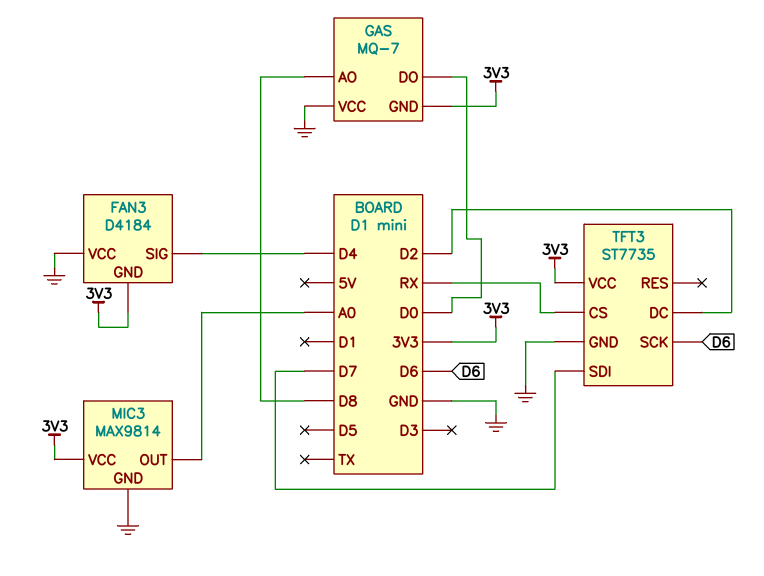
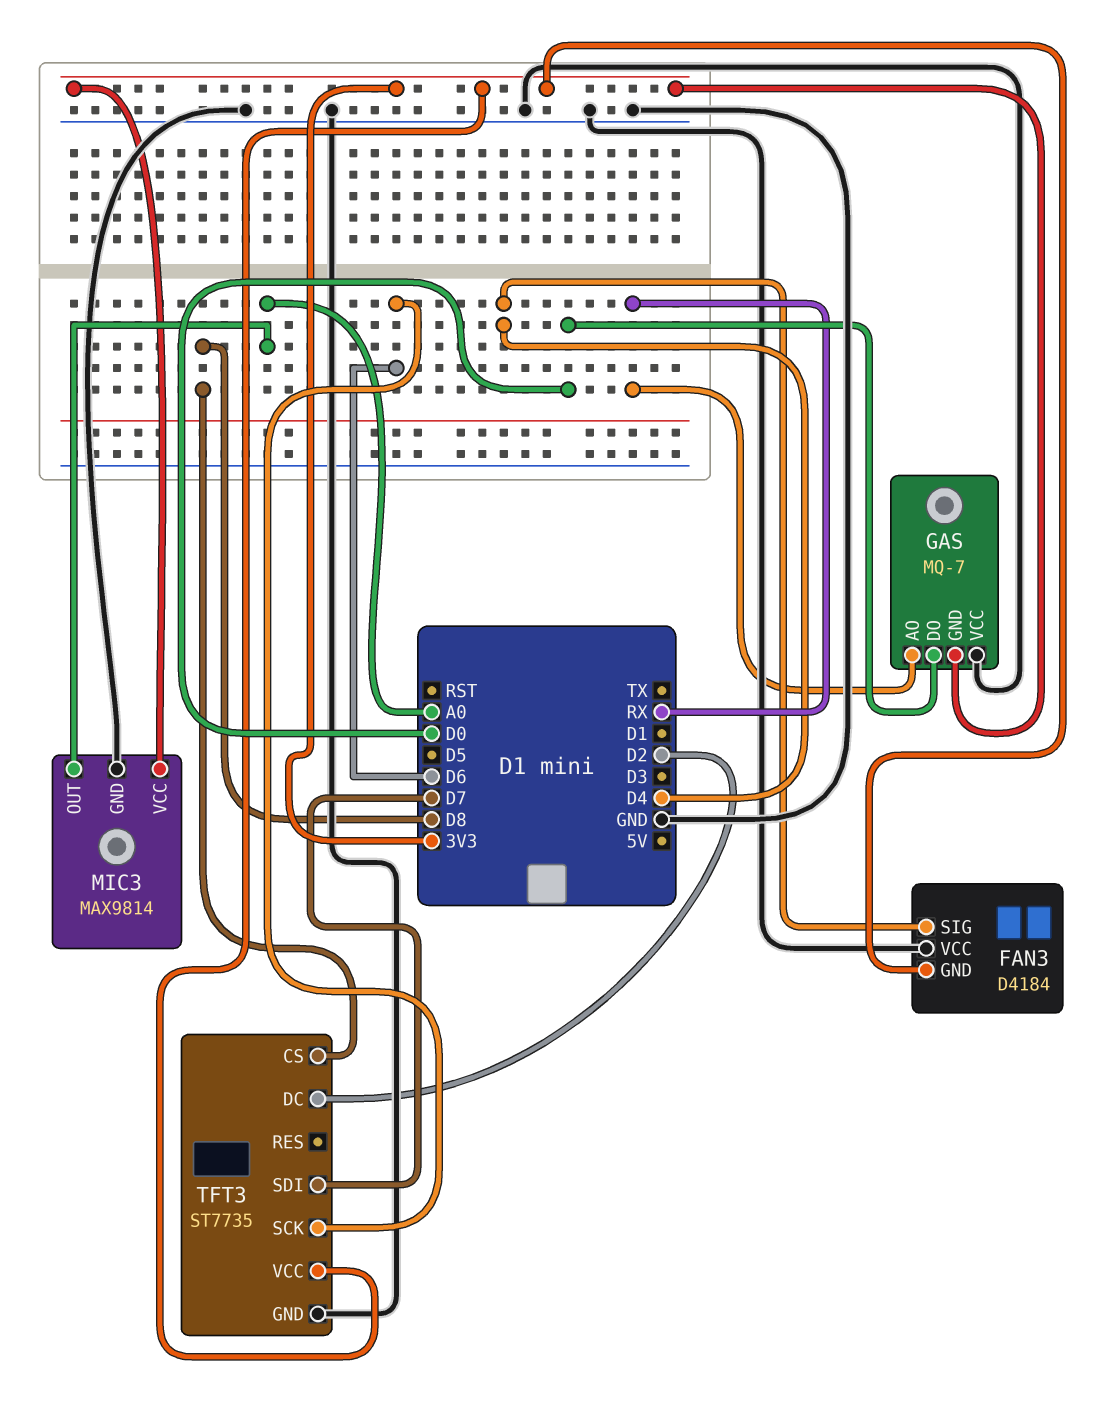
GAS pin AO: D8 -> RX
TFT3 pin CS: RX -> D8

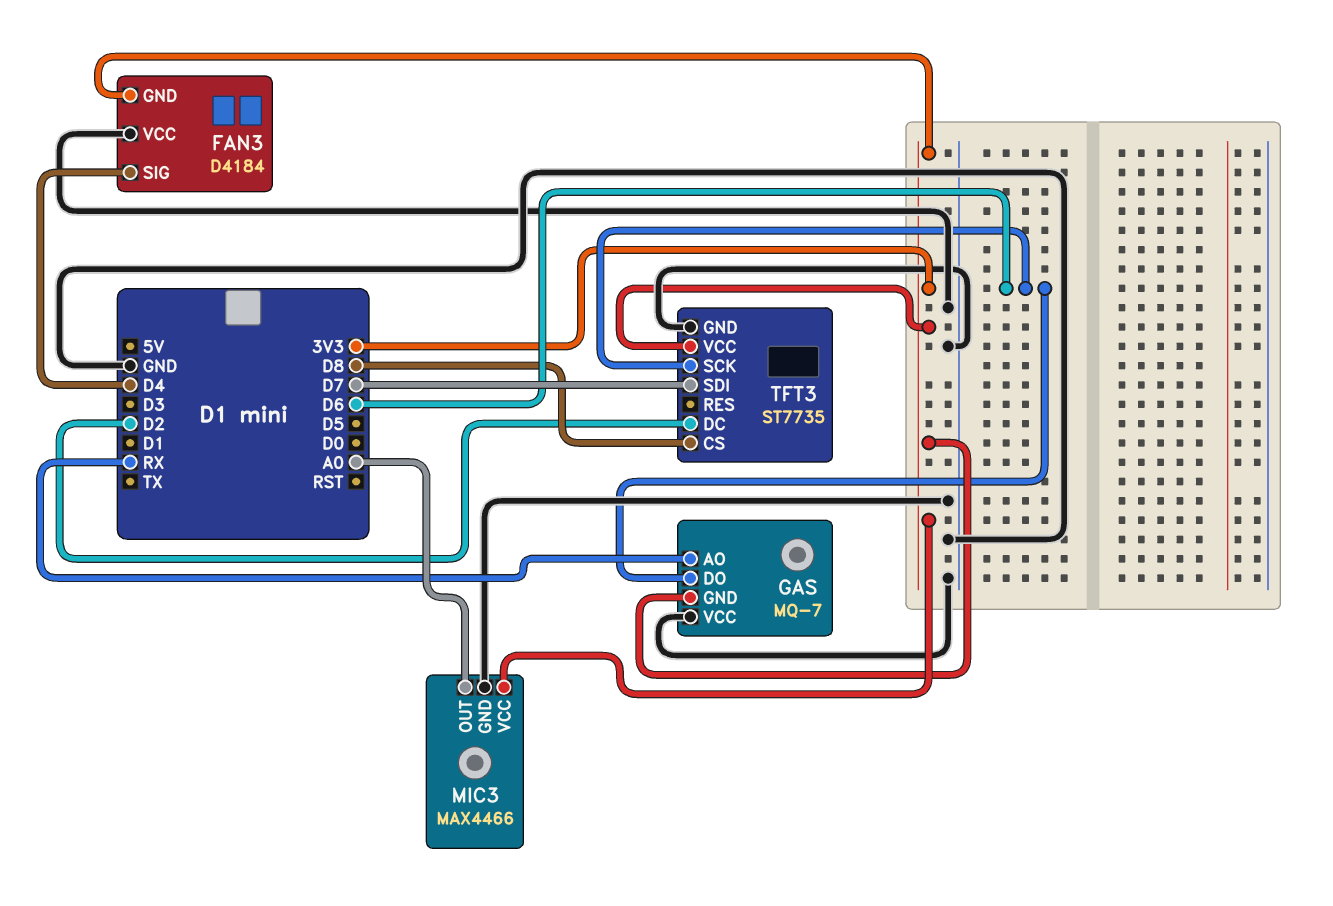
GAS pin DO: D0 -> D6
MIC3: MAX9814 -> MAX4466

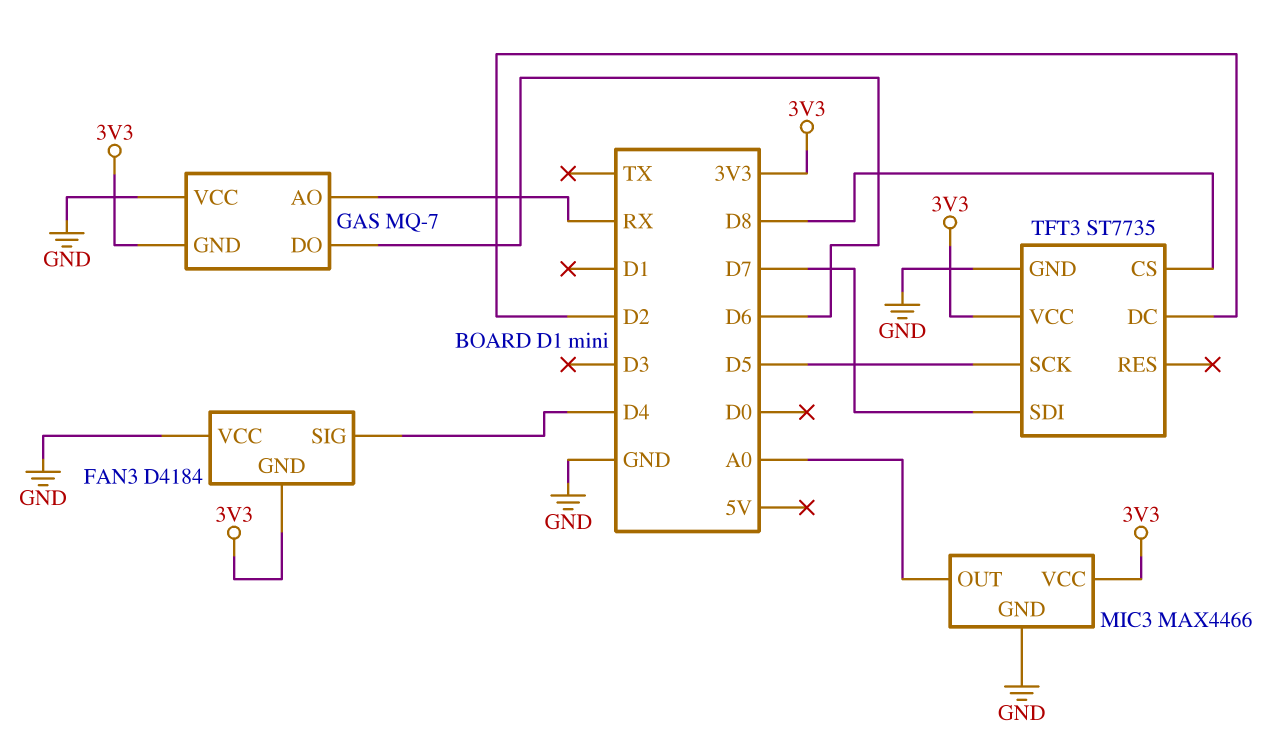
TFT3 pin SCK: D6 -> D5

